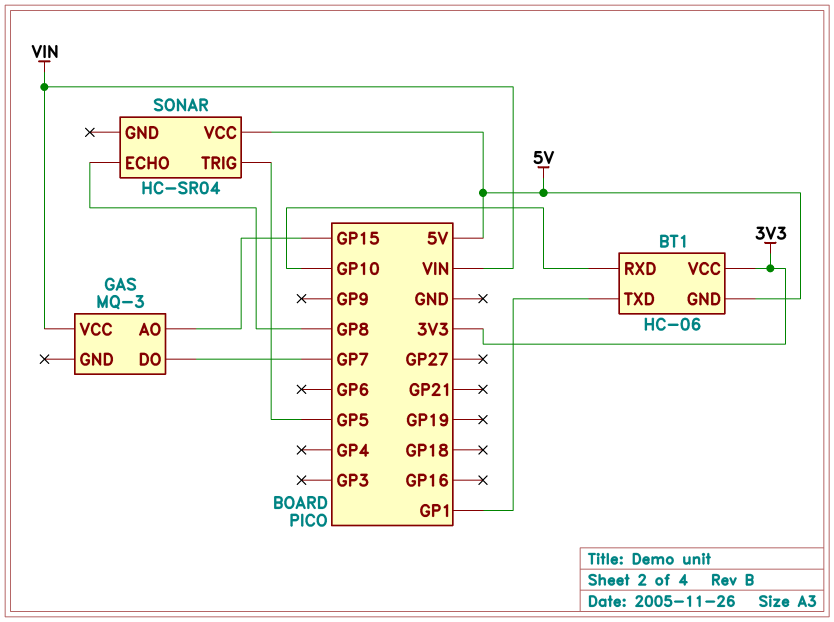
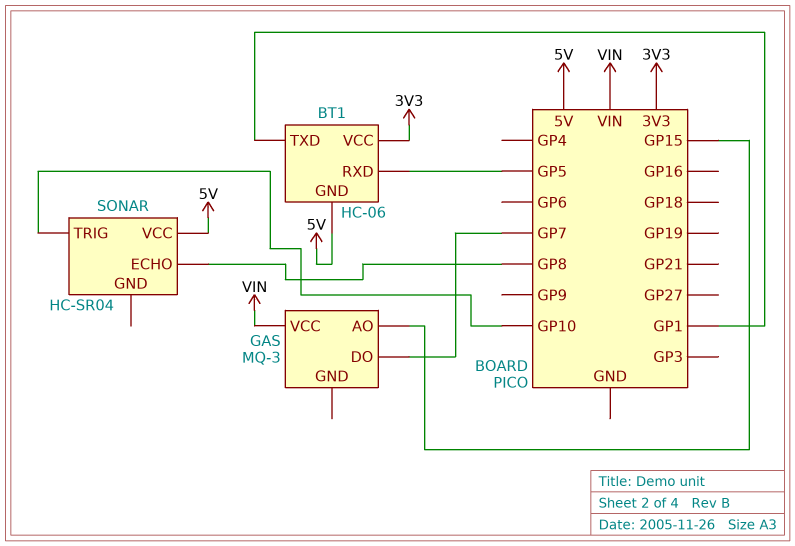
BT1 pin RXD: GP10 -> GP5
SONAR pin TRIG: GP5 -> GP10

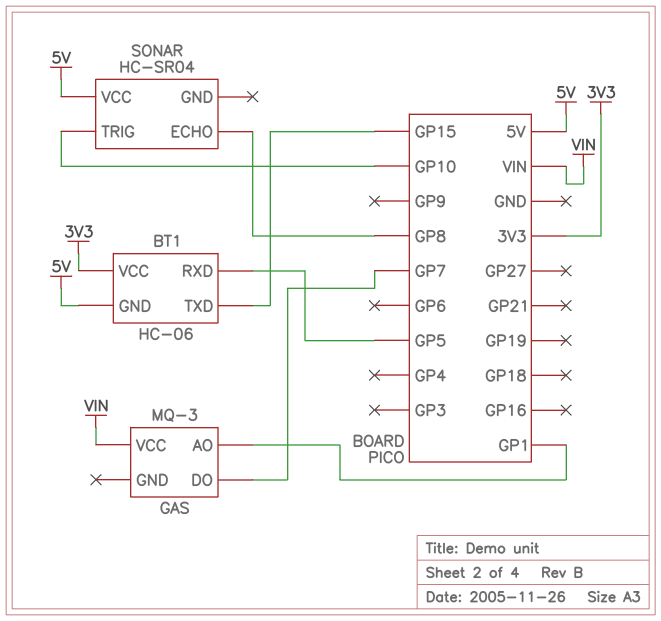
BT1 pin TXD: GP1 -> GP15
GAS pin AO: GP15 -> GP1

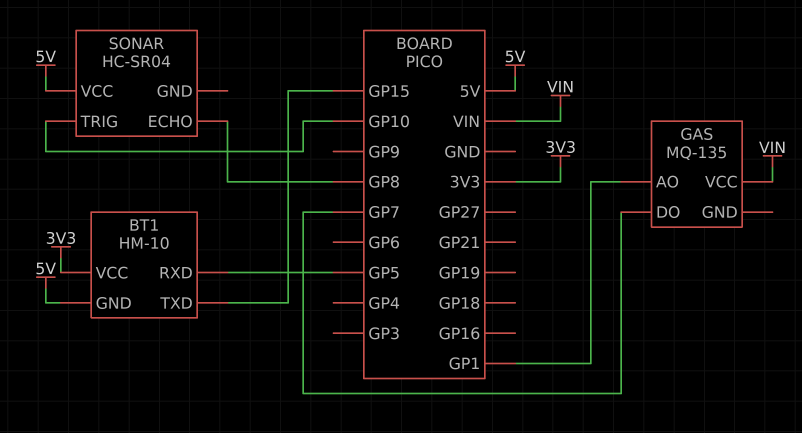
BT1: HC-06 -> HM-10
GAS: MQ-3 -> MQ-135

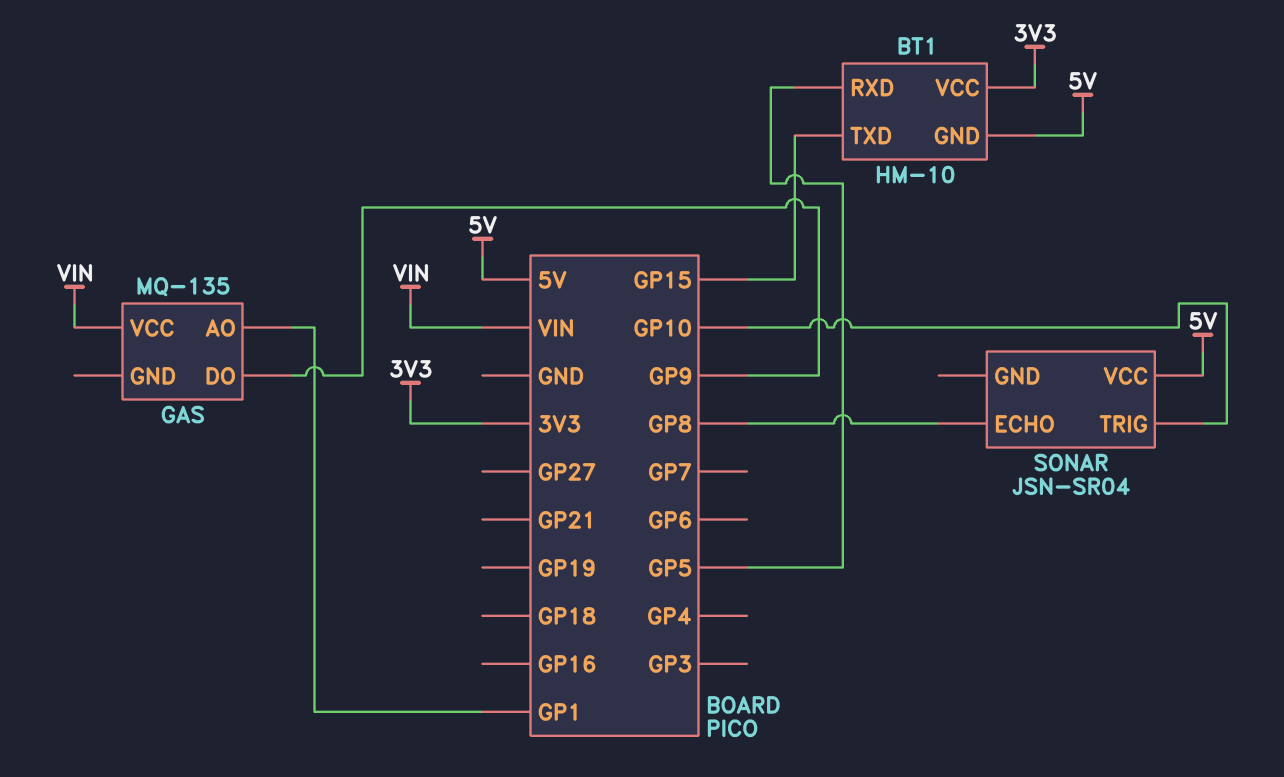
GAS pin DO: GP7 -> GP9
SONAR: HC-SR04 -> JSN-SR04

